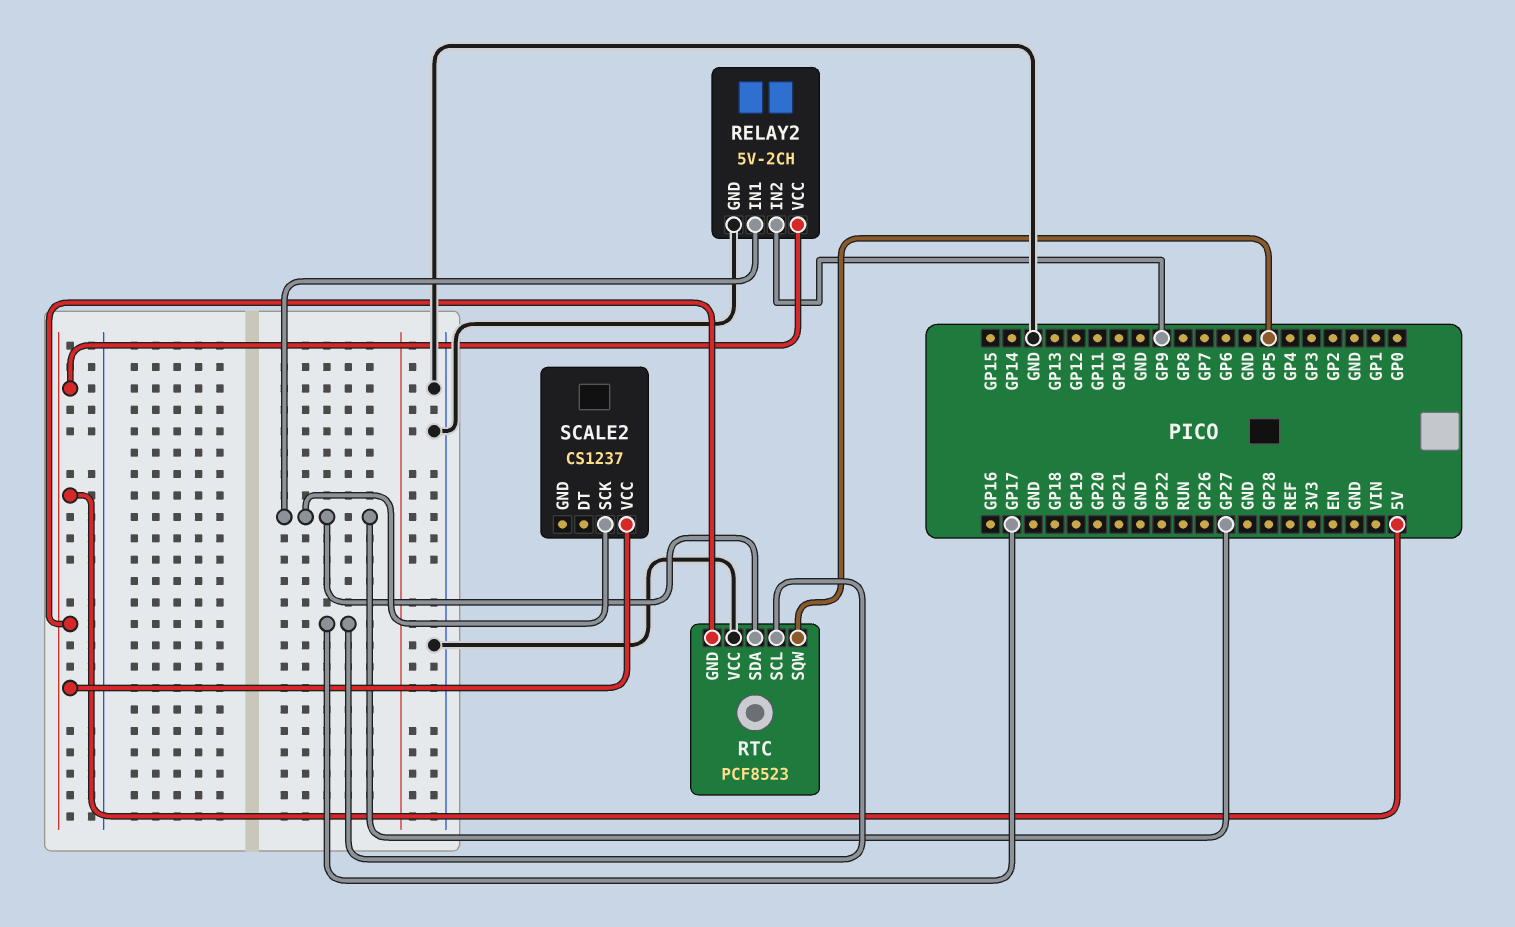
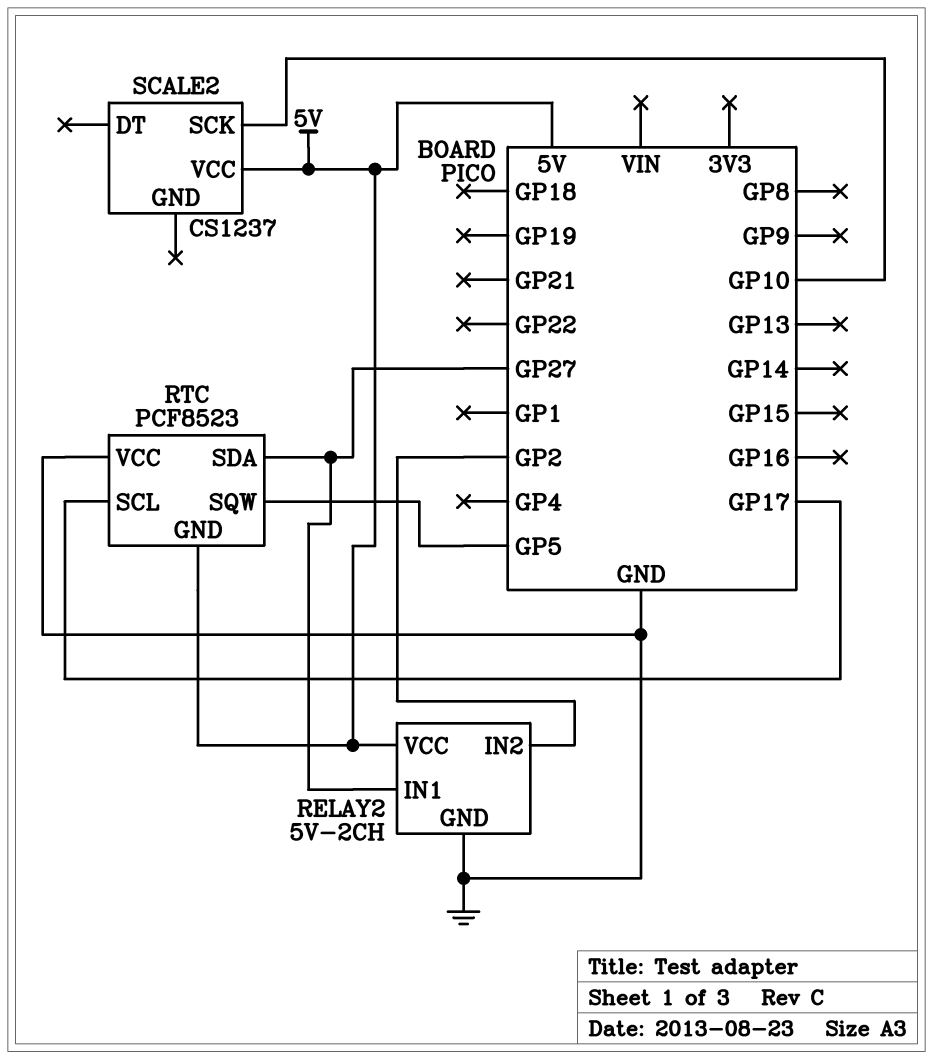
RELAY2 pin IN2: GP9 -> GP2
SCALE2 pin SCK: GP27 -> GP10

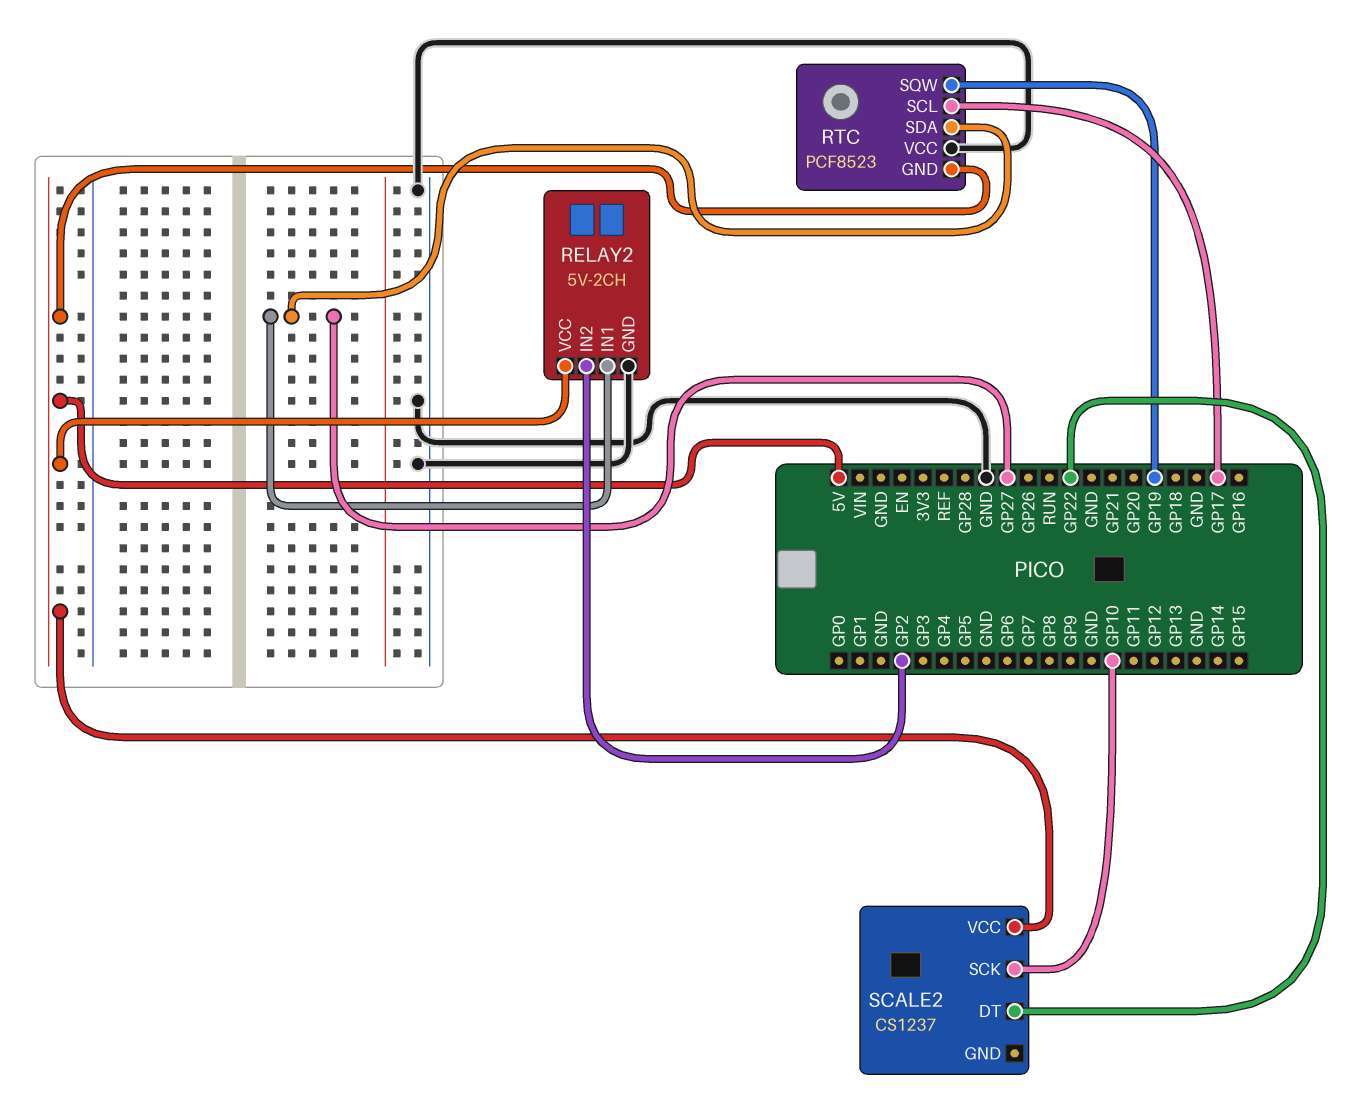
RTC pin SQW: GP5 -> GP19
SCALE2 pin DT: none -> GP22

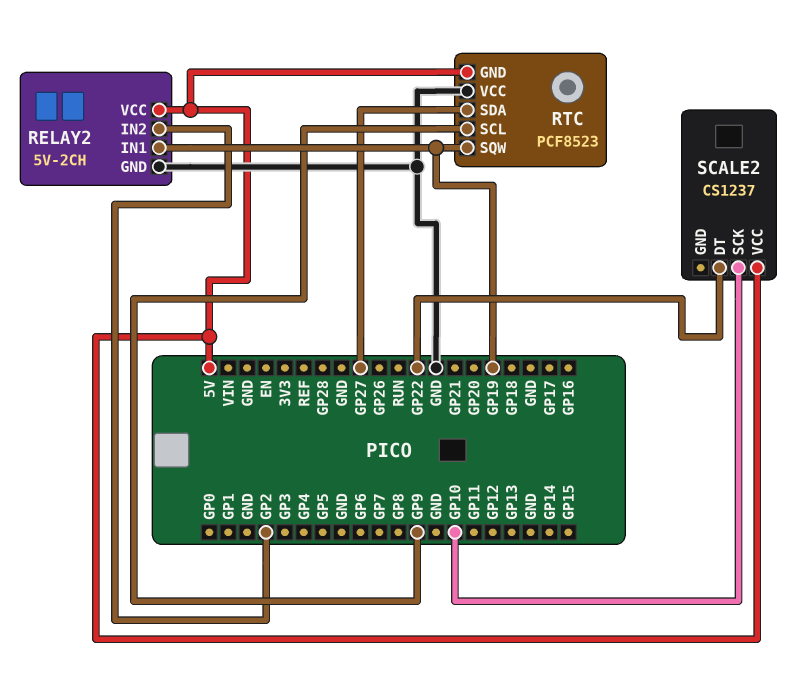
RELAY2 pin IN1: GP27 -> GP19
RTC pin SCL: GP17 -> GP9

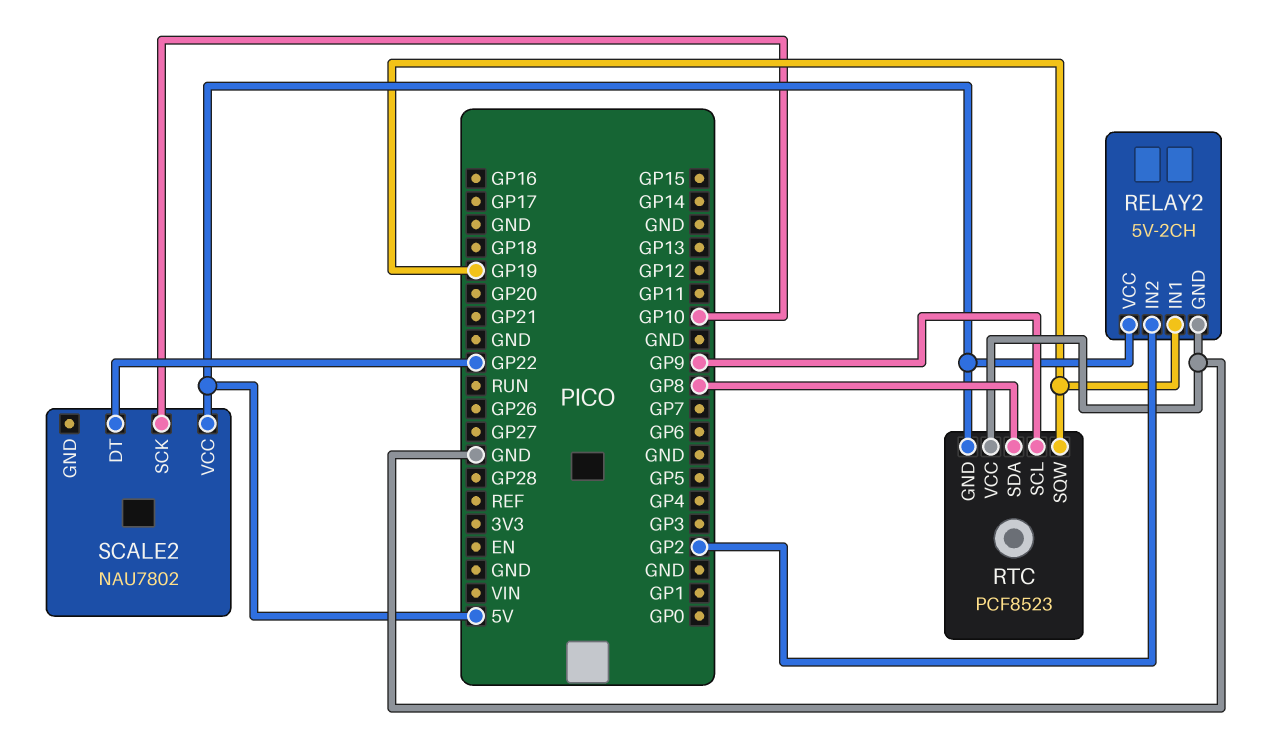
RTC pin SDA: GP27 -> GP8
SCALE2: CS1237 -> NAU7802

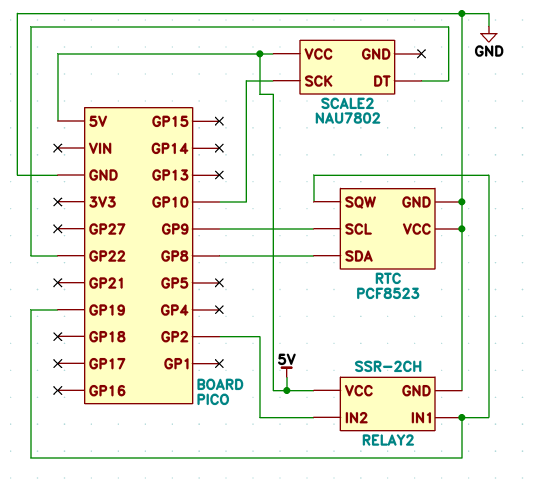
RELAY2: 5V-2CH -> SSR-2CH
RTC pin GND: 5V -> GND

